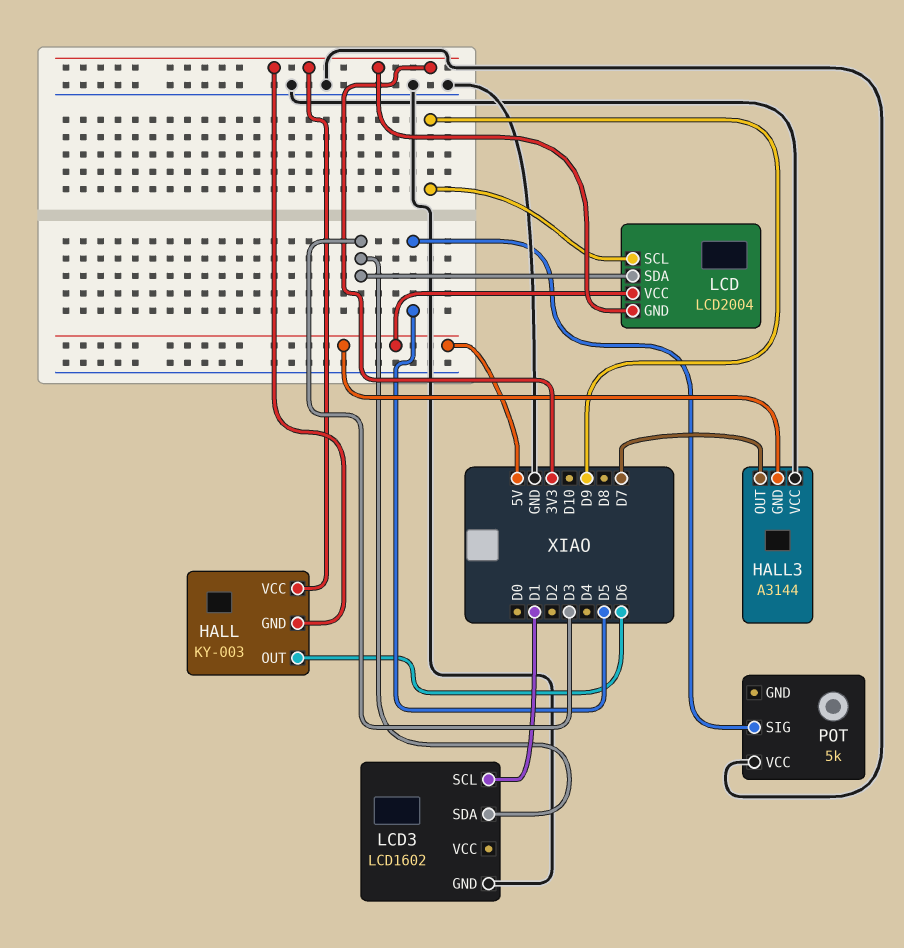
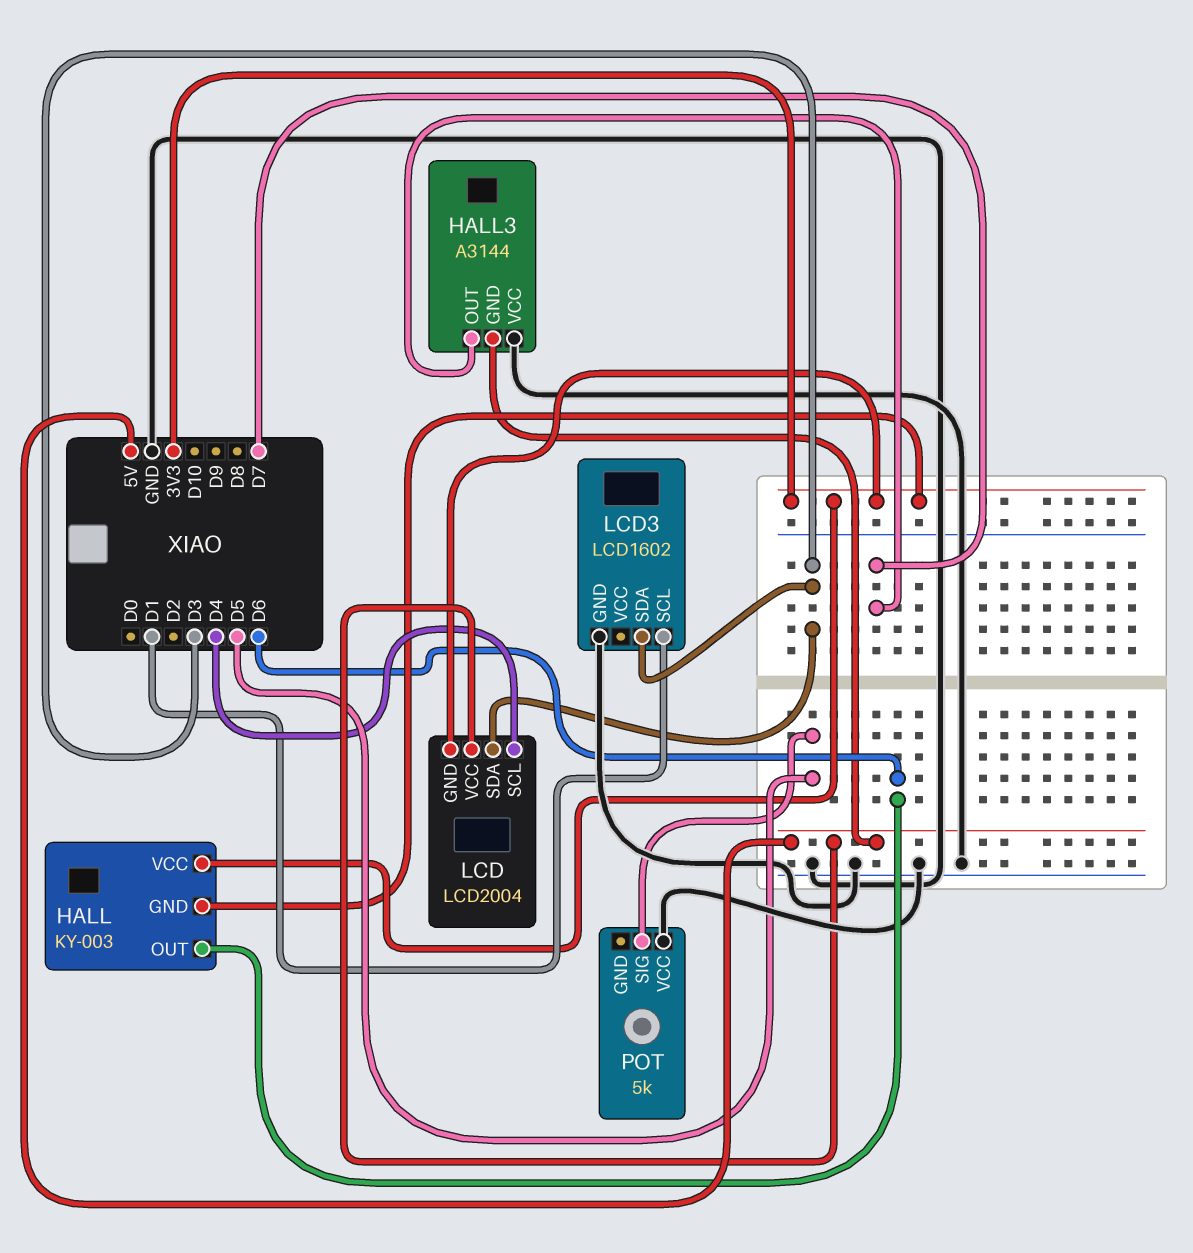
LCD pin SCL: D9 -> D4

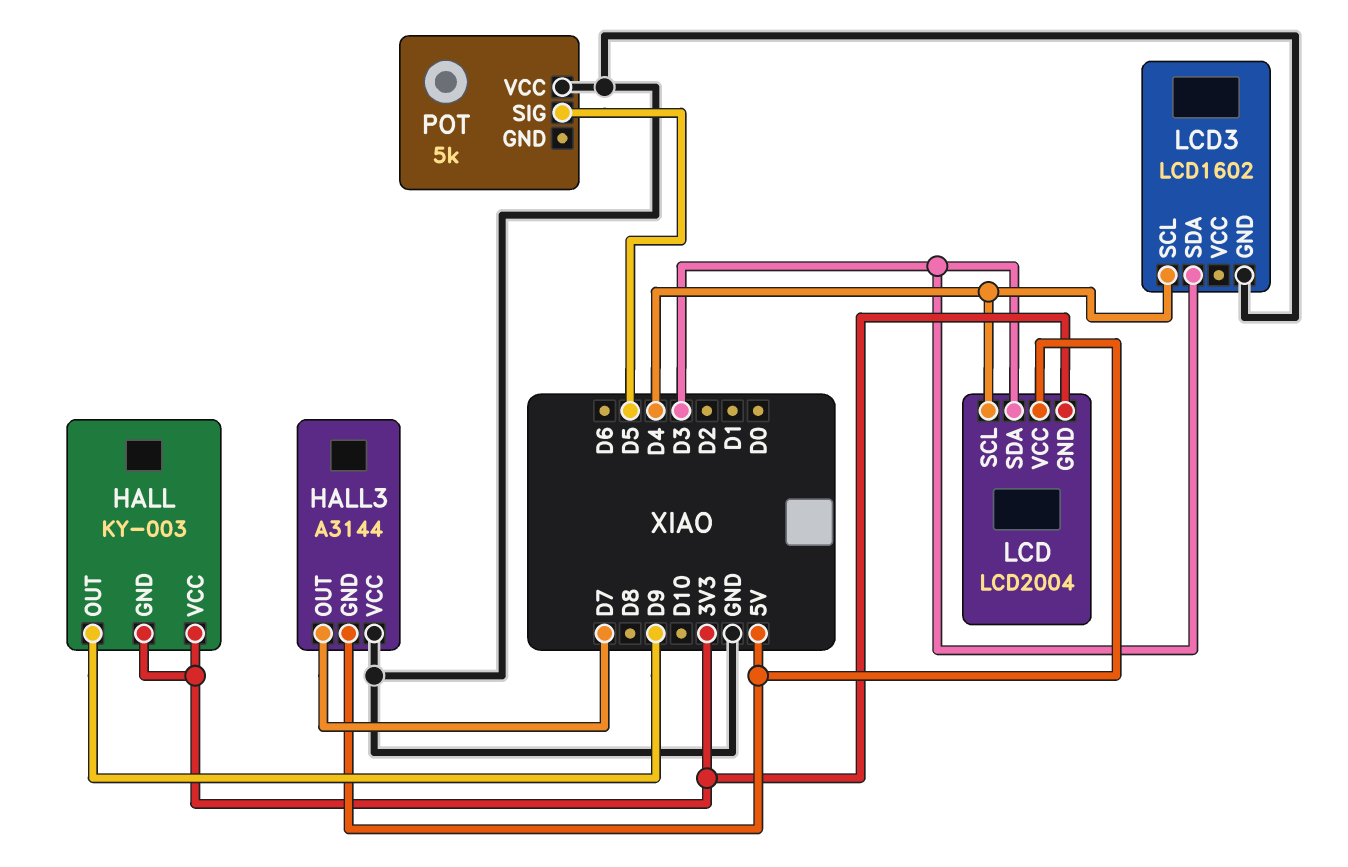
HALL pin OUT: D6 -> D9
LCD3 pin SCL: D1 -> D4

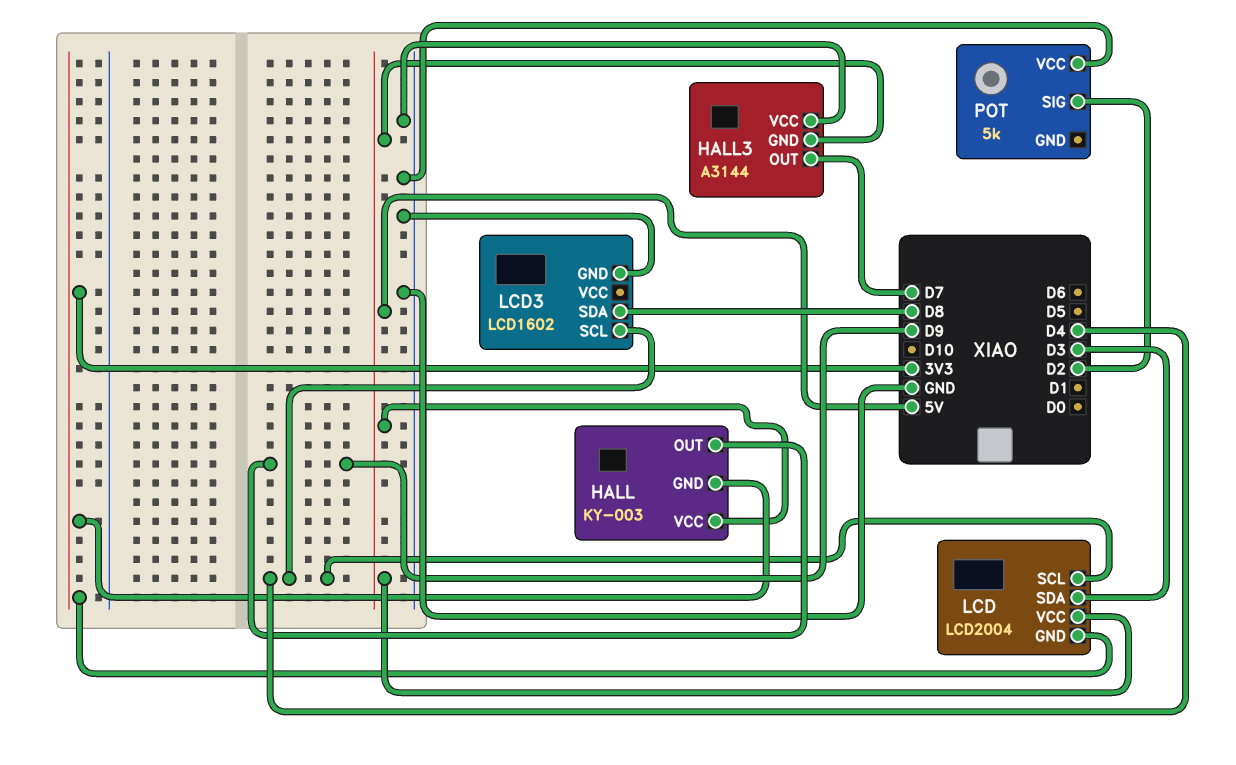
HALL pin VCC: 3V3 -> 5V
LCD3 pin SDA: D3 -> D8
POT pin SIG: D5 -> D2

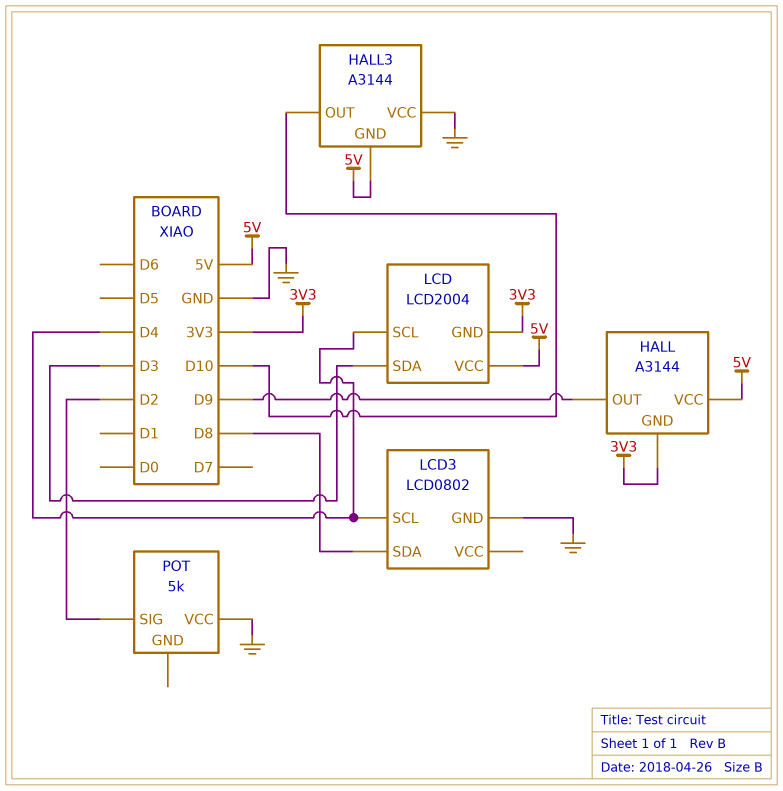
HALL: KY-003 -> A3144
HALL3 pin OUT: D7 -> D10
LCD3: LCD1602 -> LCD0802

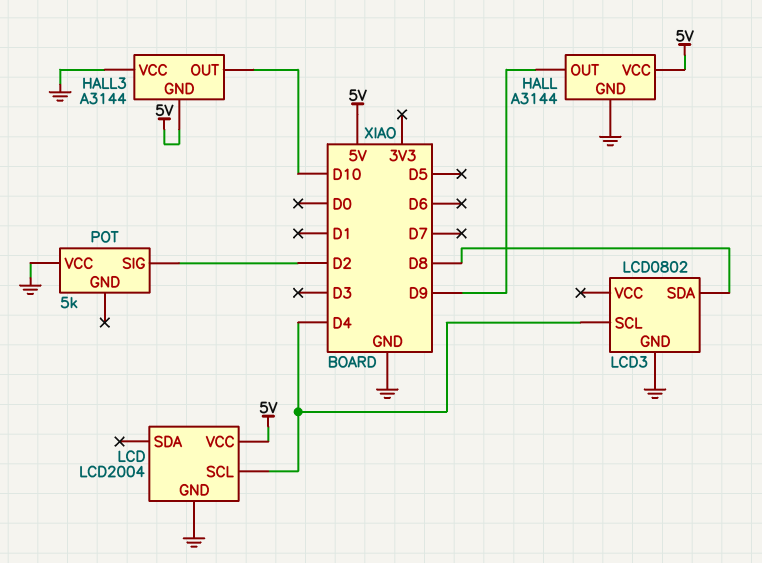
HALL pin GND: 3V3 -> GND
LCD pin GND: 3V3 -> GND
LCD pin SDA: D3 -> none

